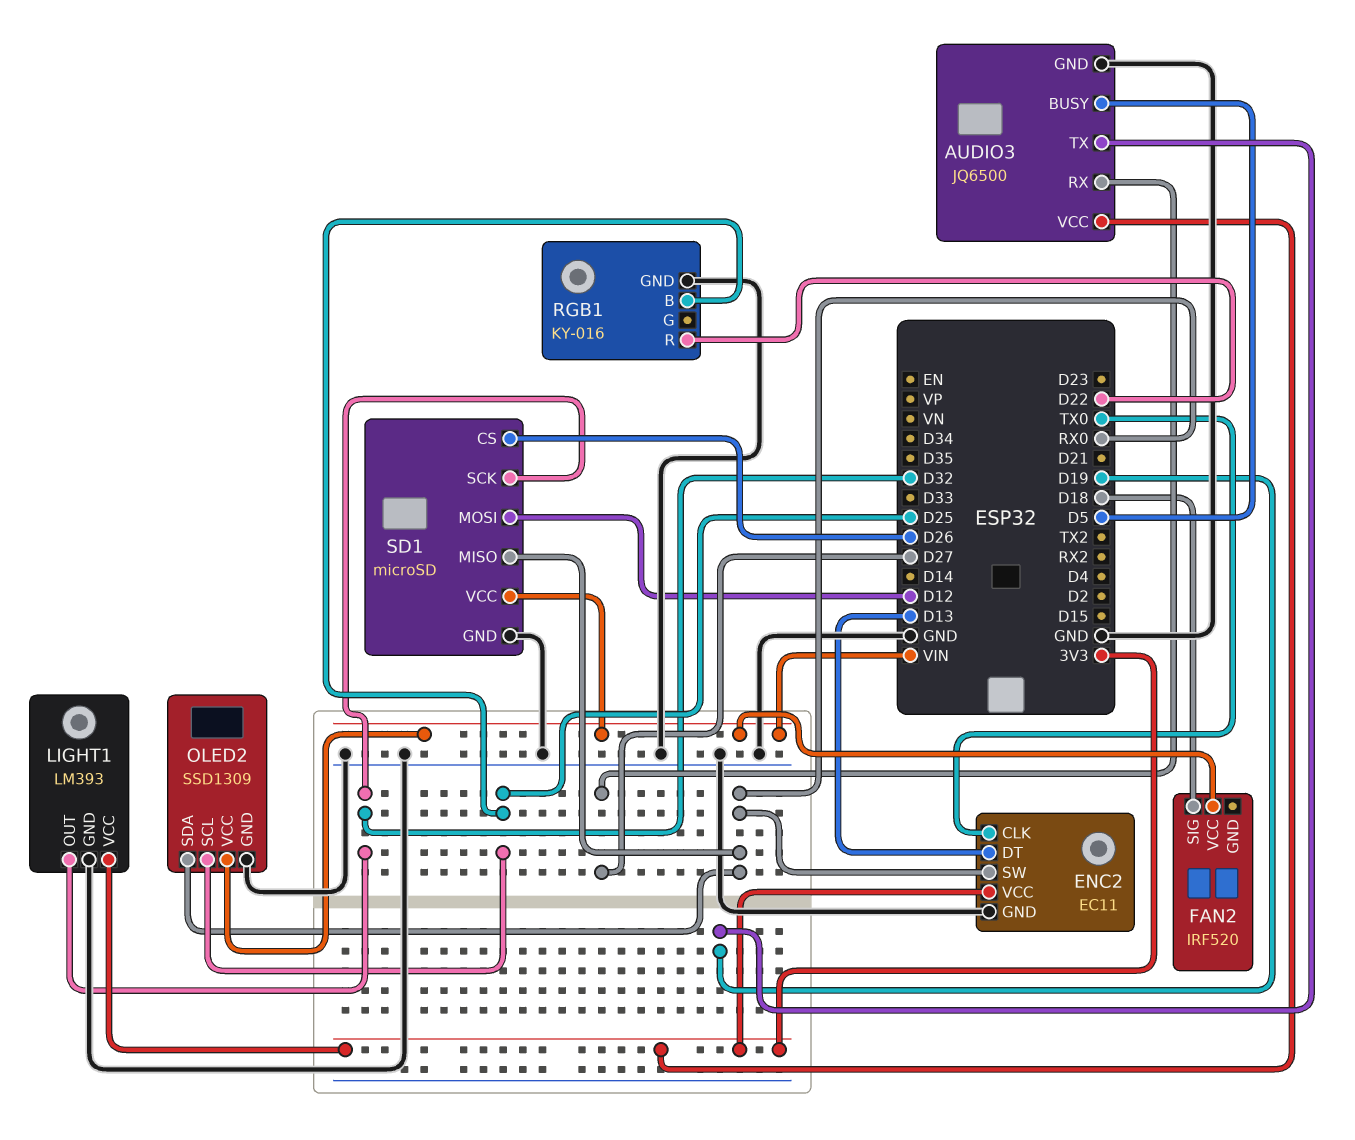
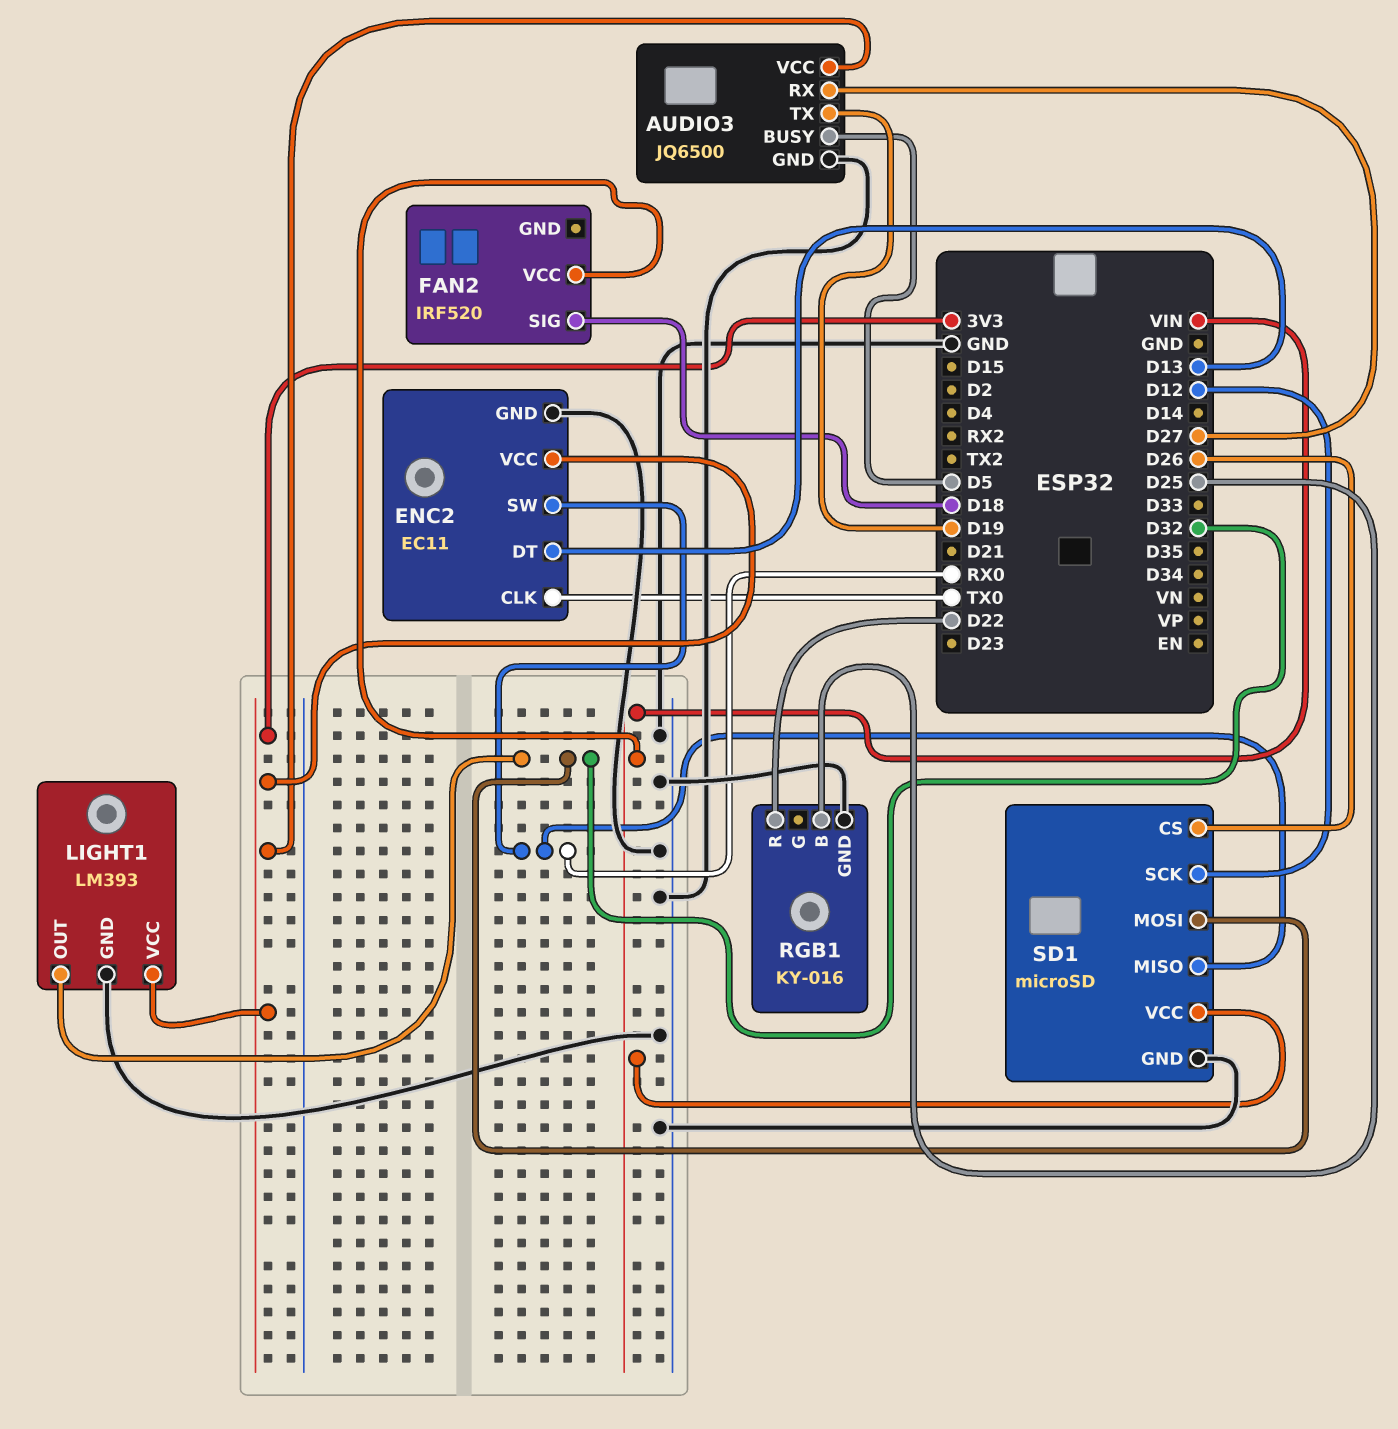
OLED2: SSD1309 -> none
OLED2 pin GND: GND -> none
OLED2 pin SCL: D25 -> none
OLED2 pin SDA: RX0 -> none
OLED2 pin VCC: VIN -> none
SD1 pin MOSI: D12 -> D32
SD1 pin SCK: D32 -> D12

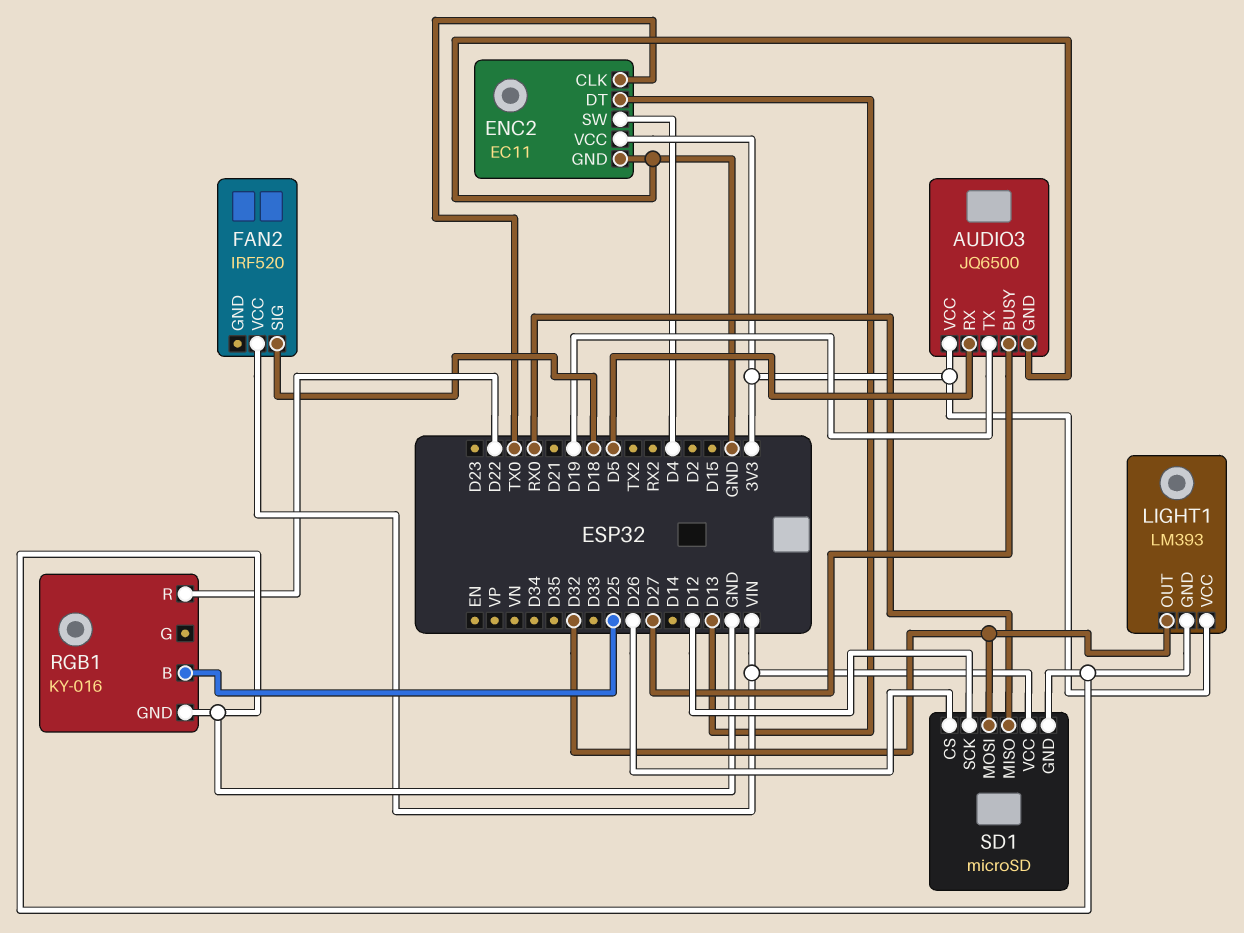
AUDIO3 pin BUSY: D5 -> D27
AUDIO3 pin RX: D27 -> D5
ENC2 pin SW: RX0 -> D4

